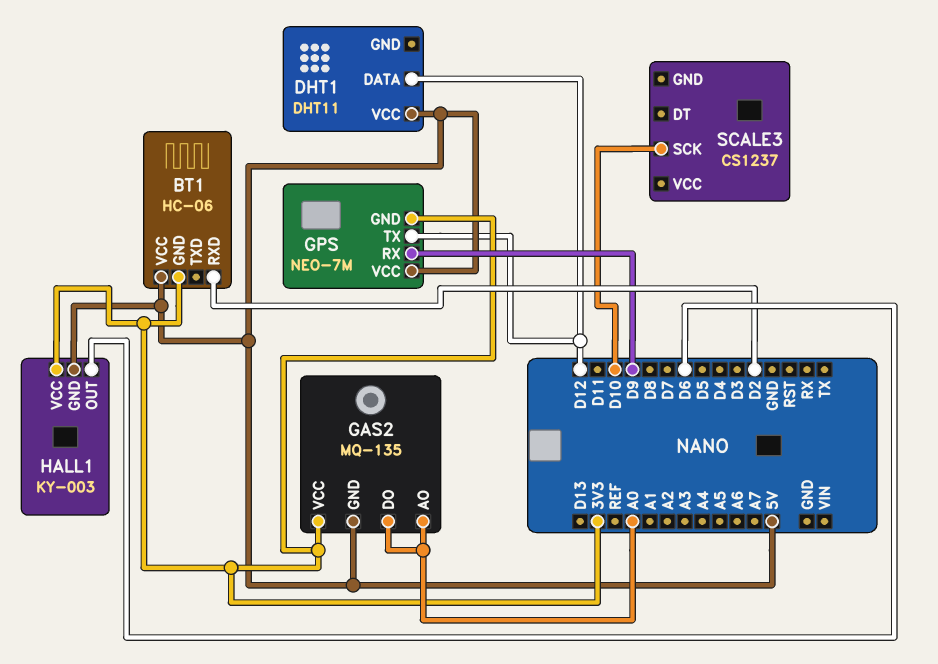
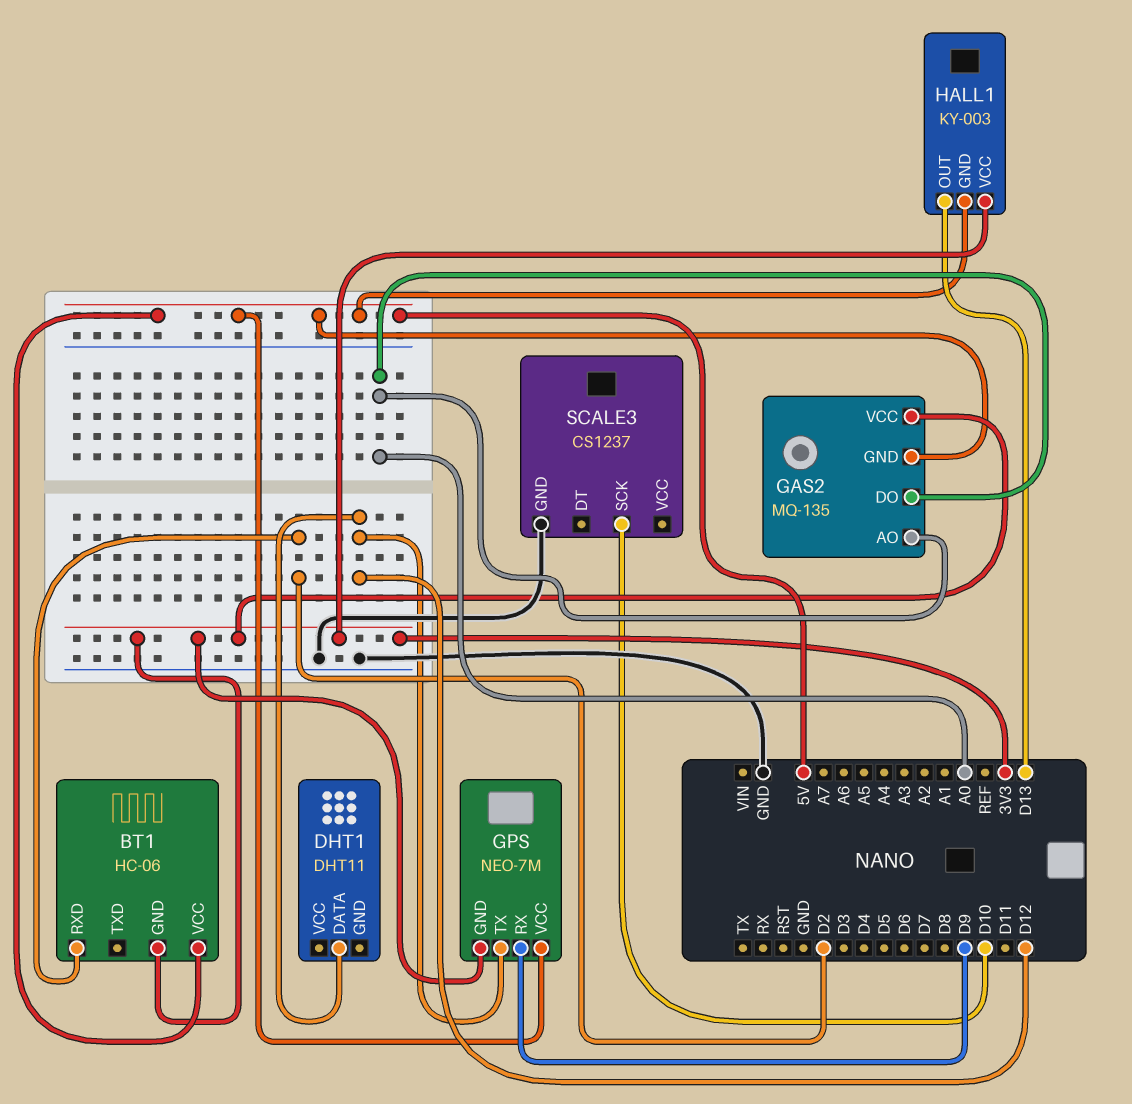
DHT1 pin VCC: 5V -> none
HALL1 pin OUT: D6 -> D13
SCALE3 pin GND: none -> GND

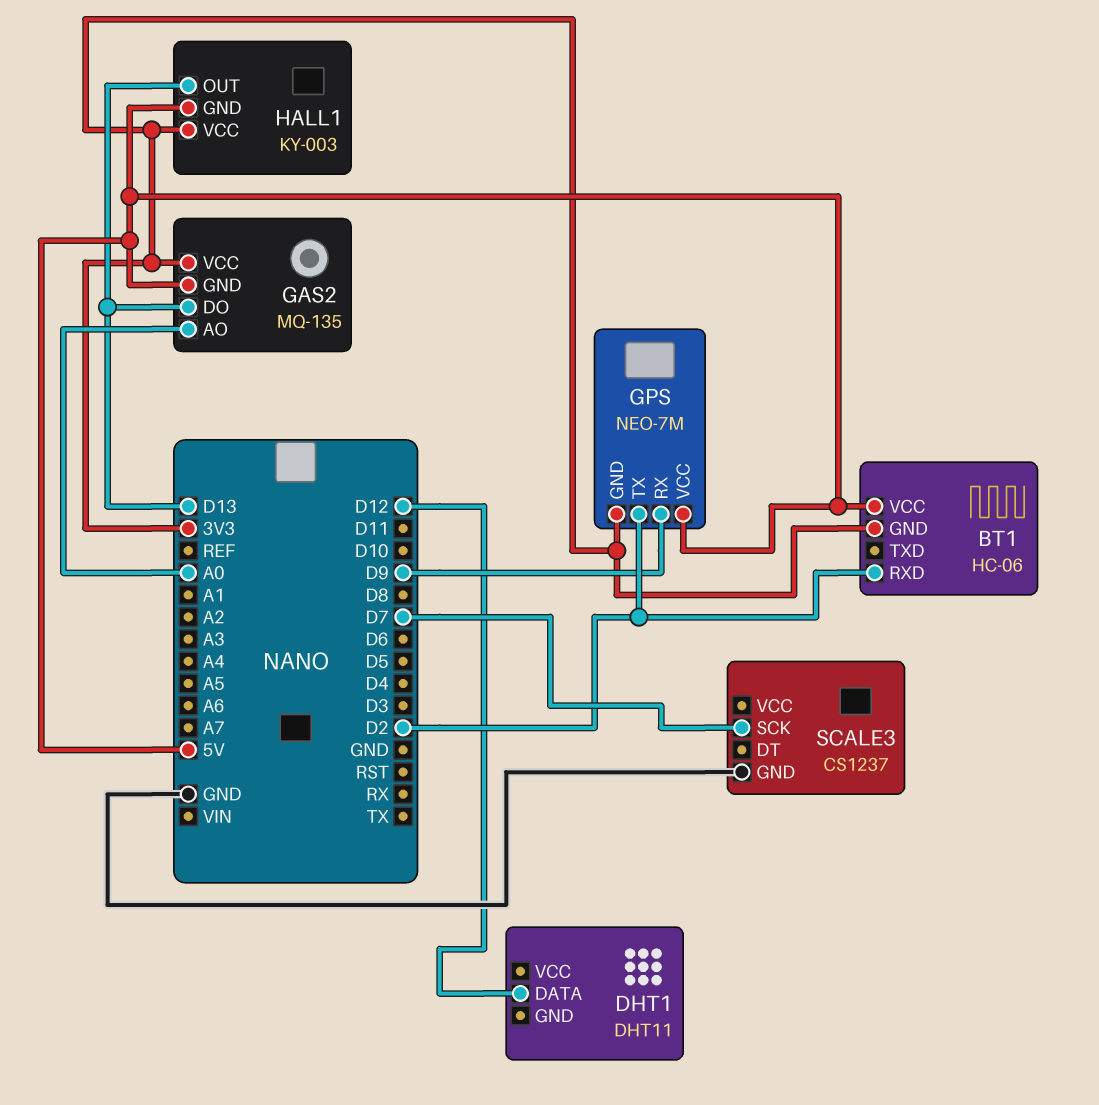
GAS2 pin DO: A0 -> D13
GPS pin TX: D12 -> D2
SCALE3 pin SCK: D10 -> D7

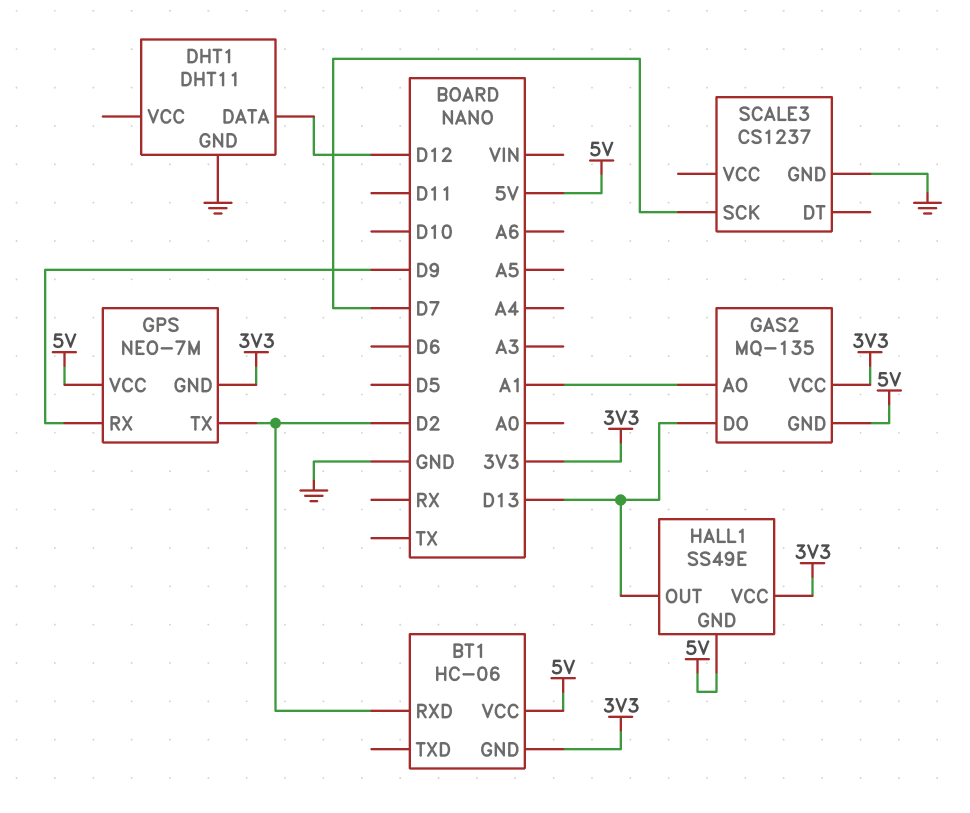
DHT1 pin GND: none -> GND
GAS2 pin AO: A0 -> A1
HALL1: KY-003 -> SS49E

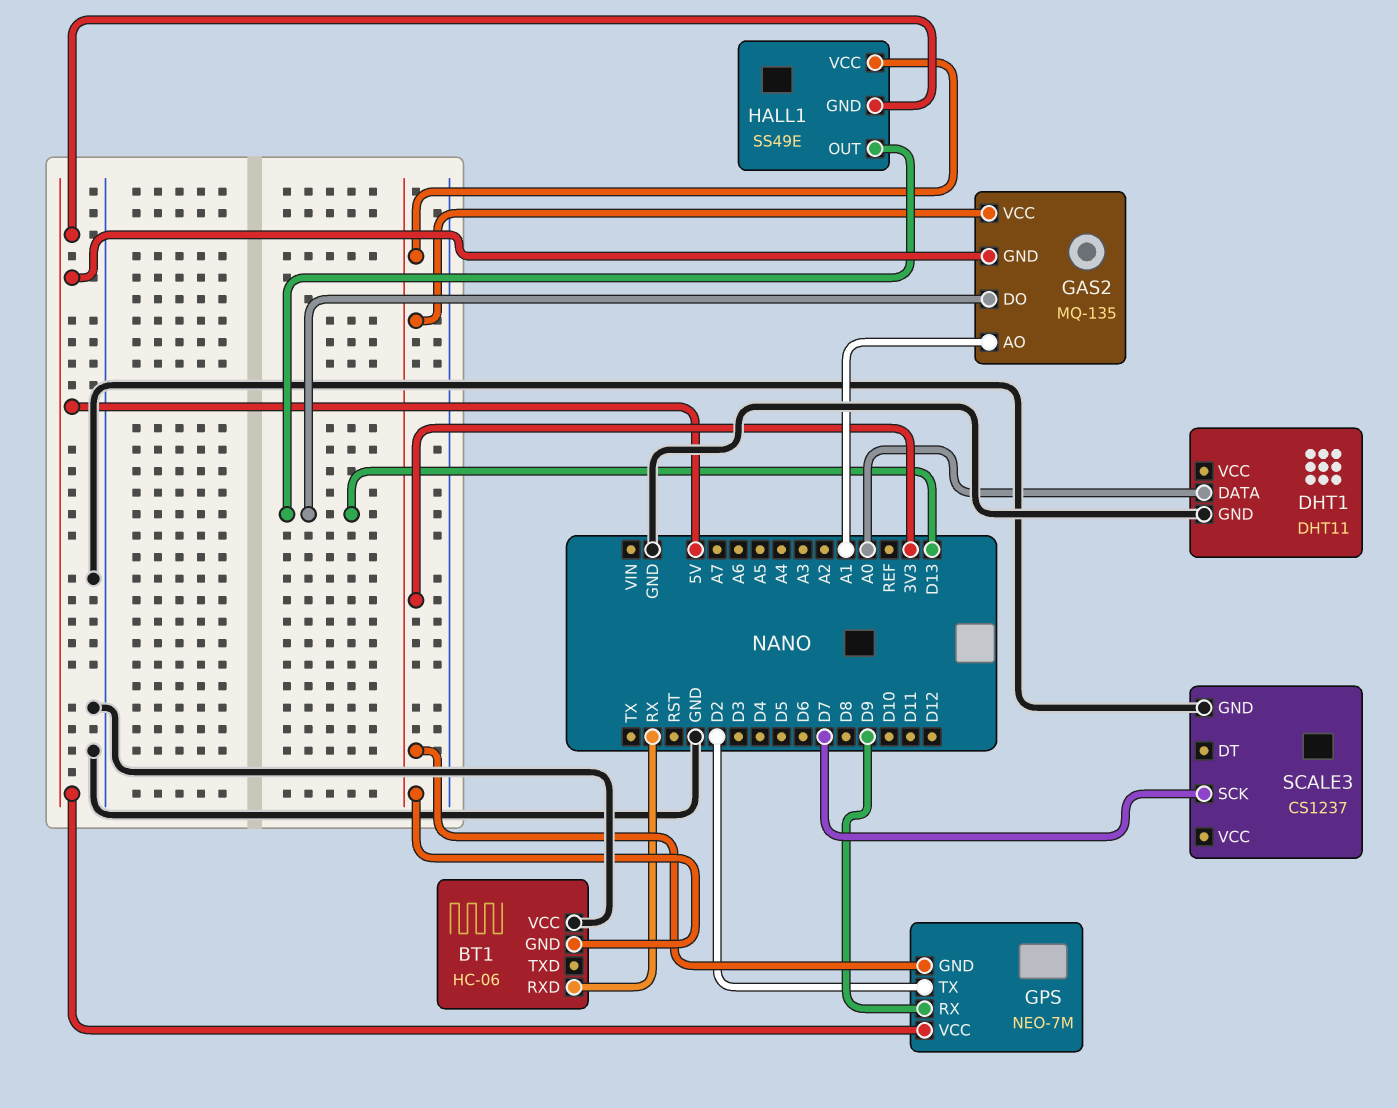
BT1 pin RXD: D2 -> RX
BT1 pin VCC: 5V -> GND
DHT1 pin DATA: D12 -> A0

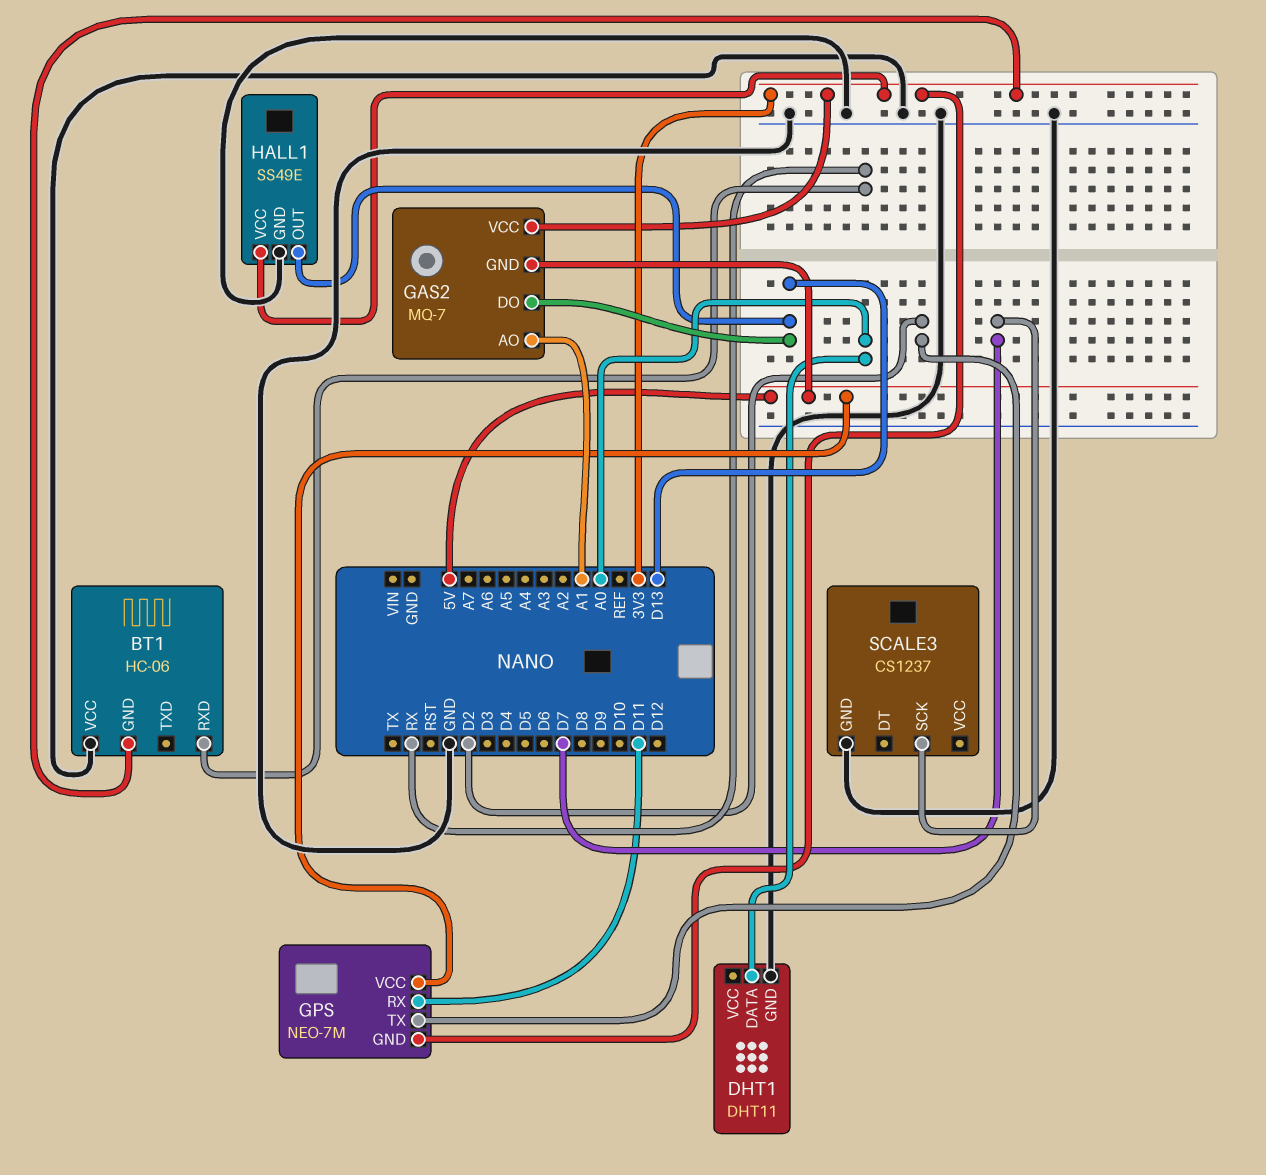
GAS2: MQ-135 -> MQ-7
GPS pin RX: D9 -> D11
HALL1 pin GND: 5V -> GND

